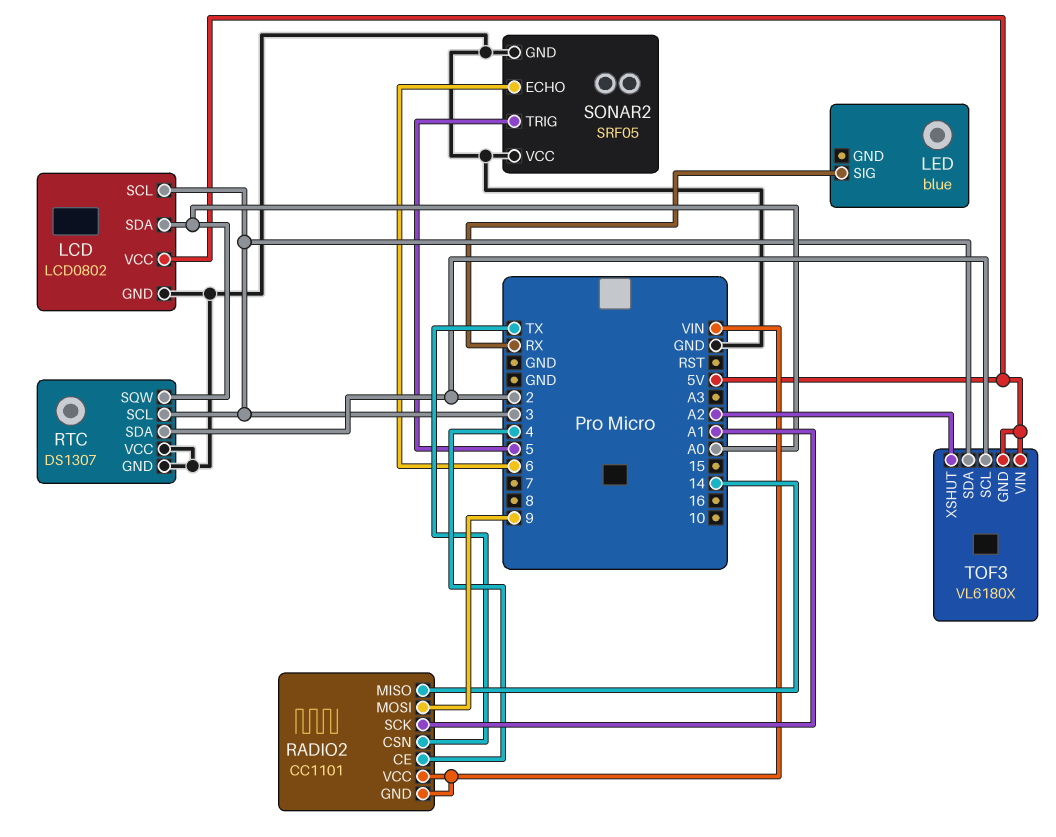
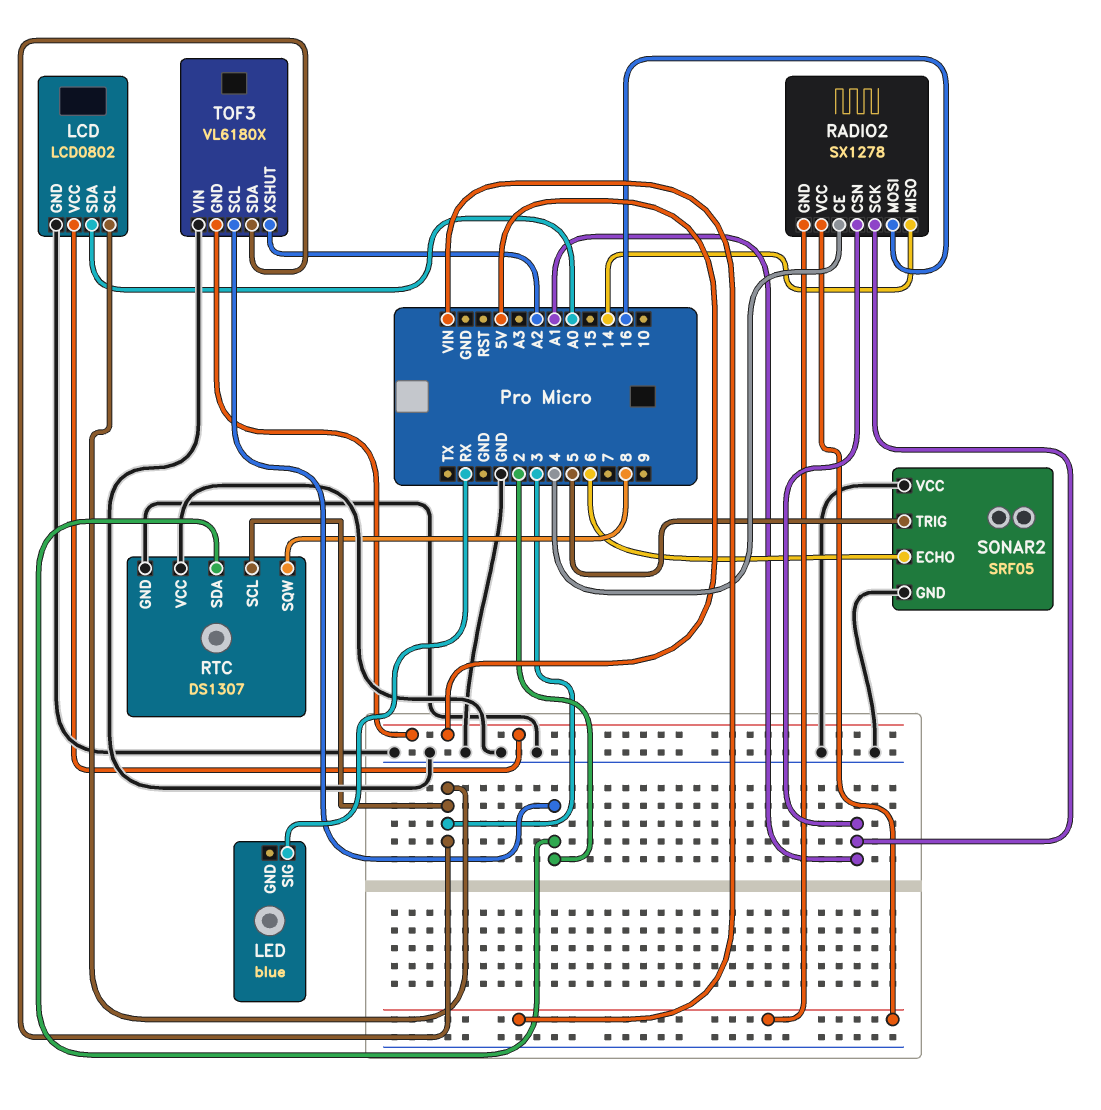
RADIO2: CC1101 -> SX1278
RADIO2 pin CSN: TX -> A1
RADIO2 pin MOSI: 9 -> 16
RTC pin SQW: A0 -> 8
TOF3 pin VIN: 5V -> GND

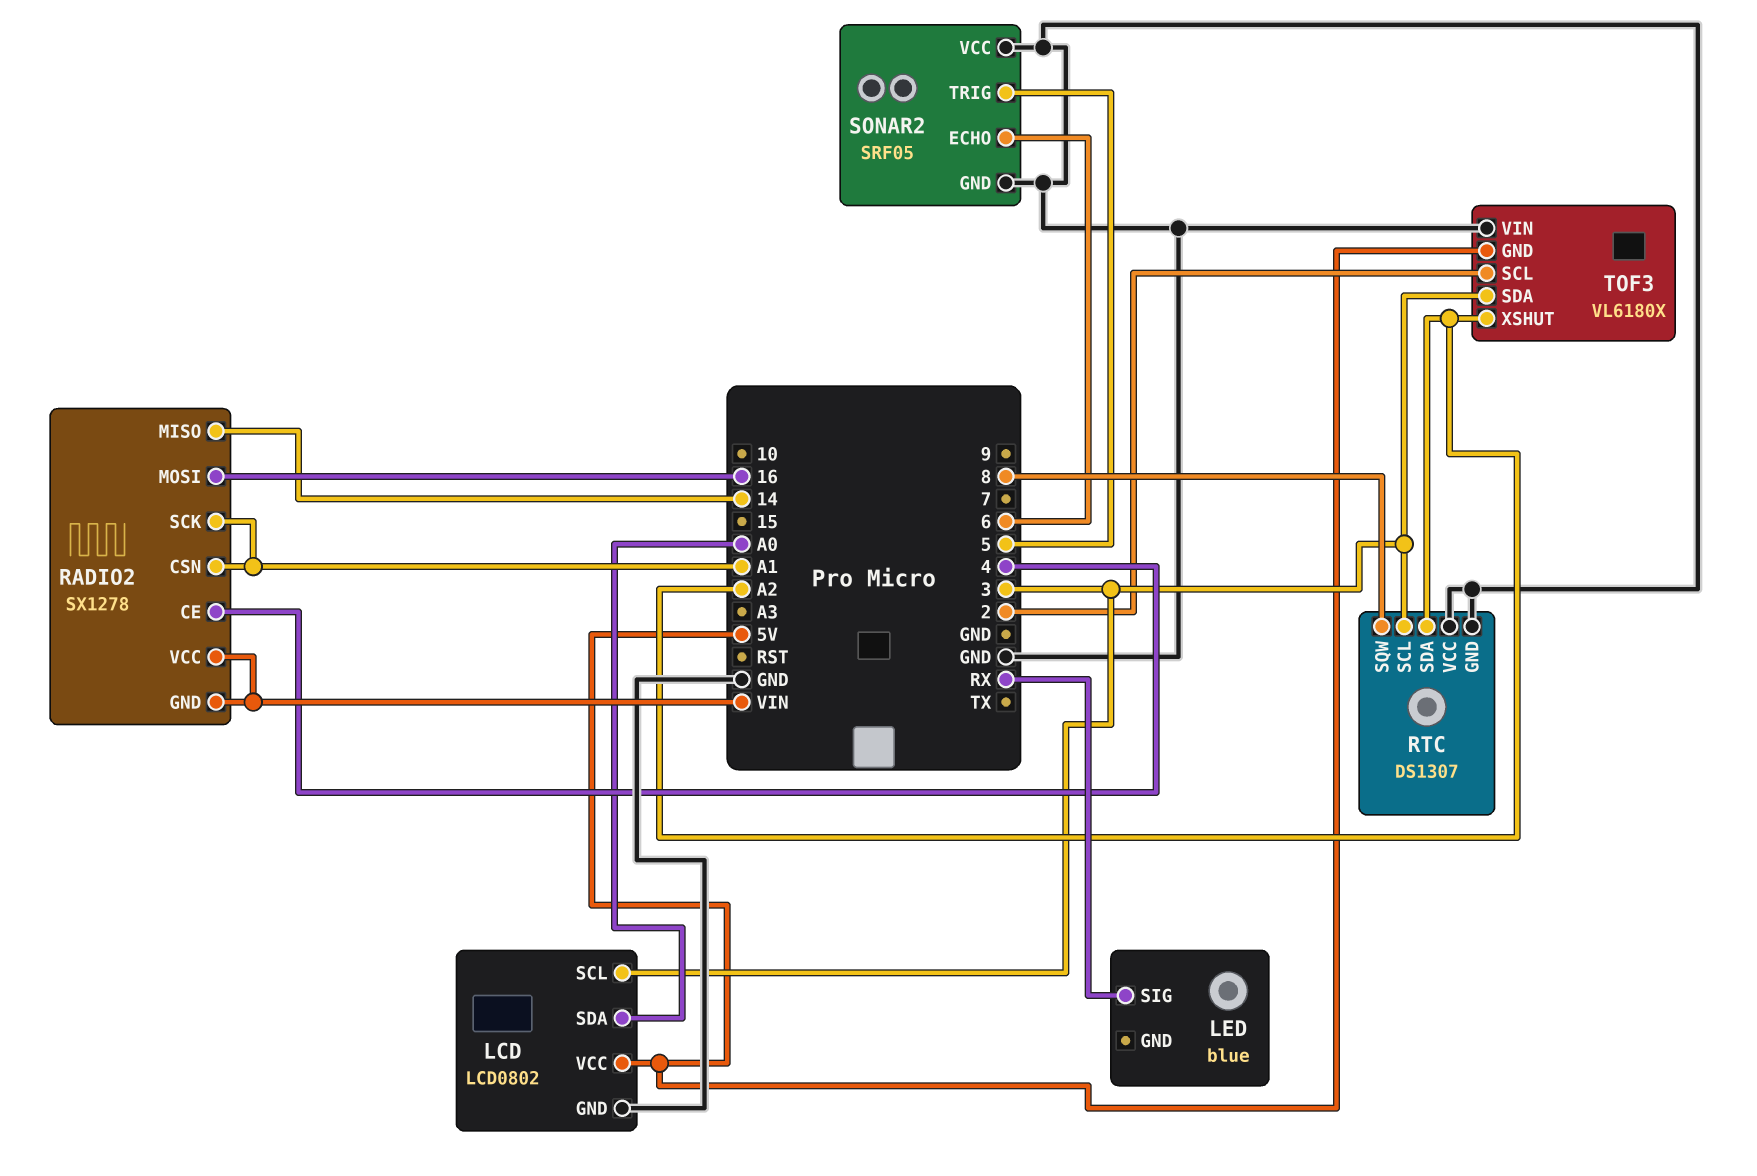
RTC pin SDA: 2 -> A2

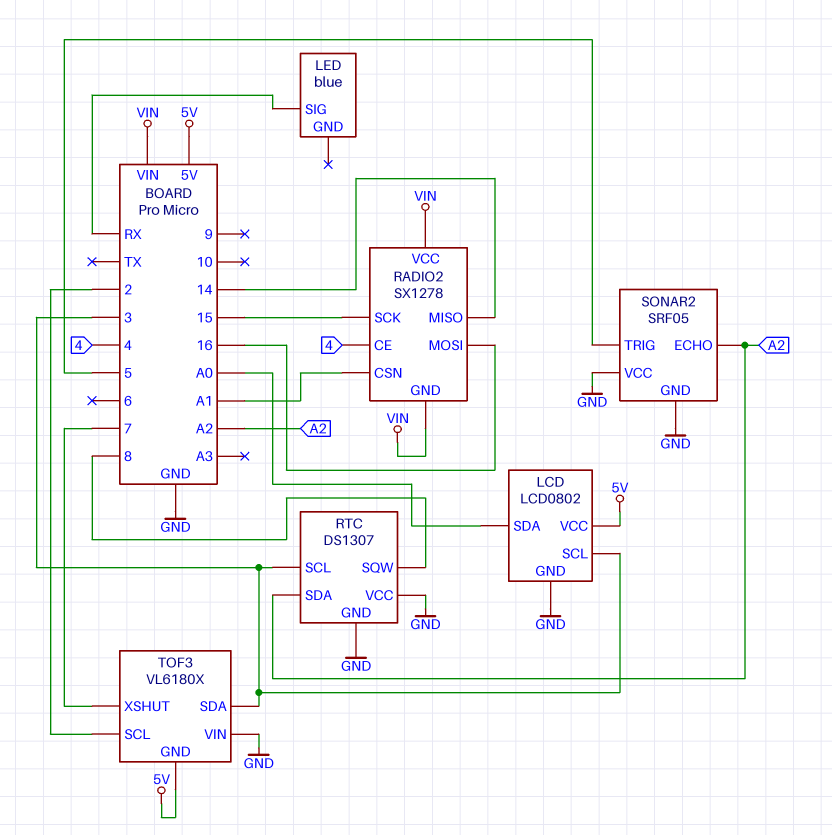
RADIO2 pin SCK: A1 -> 15
SONAR2 pin ECHO: 6 -> A2
TOF3 pin XSHUT: A2 -> 7

